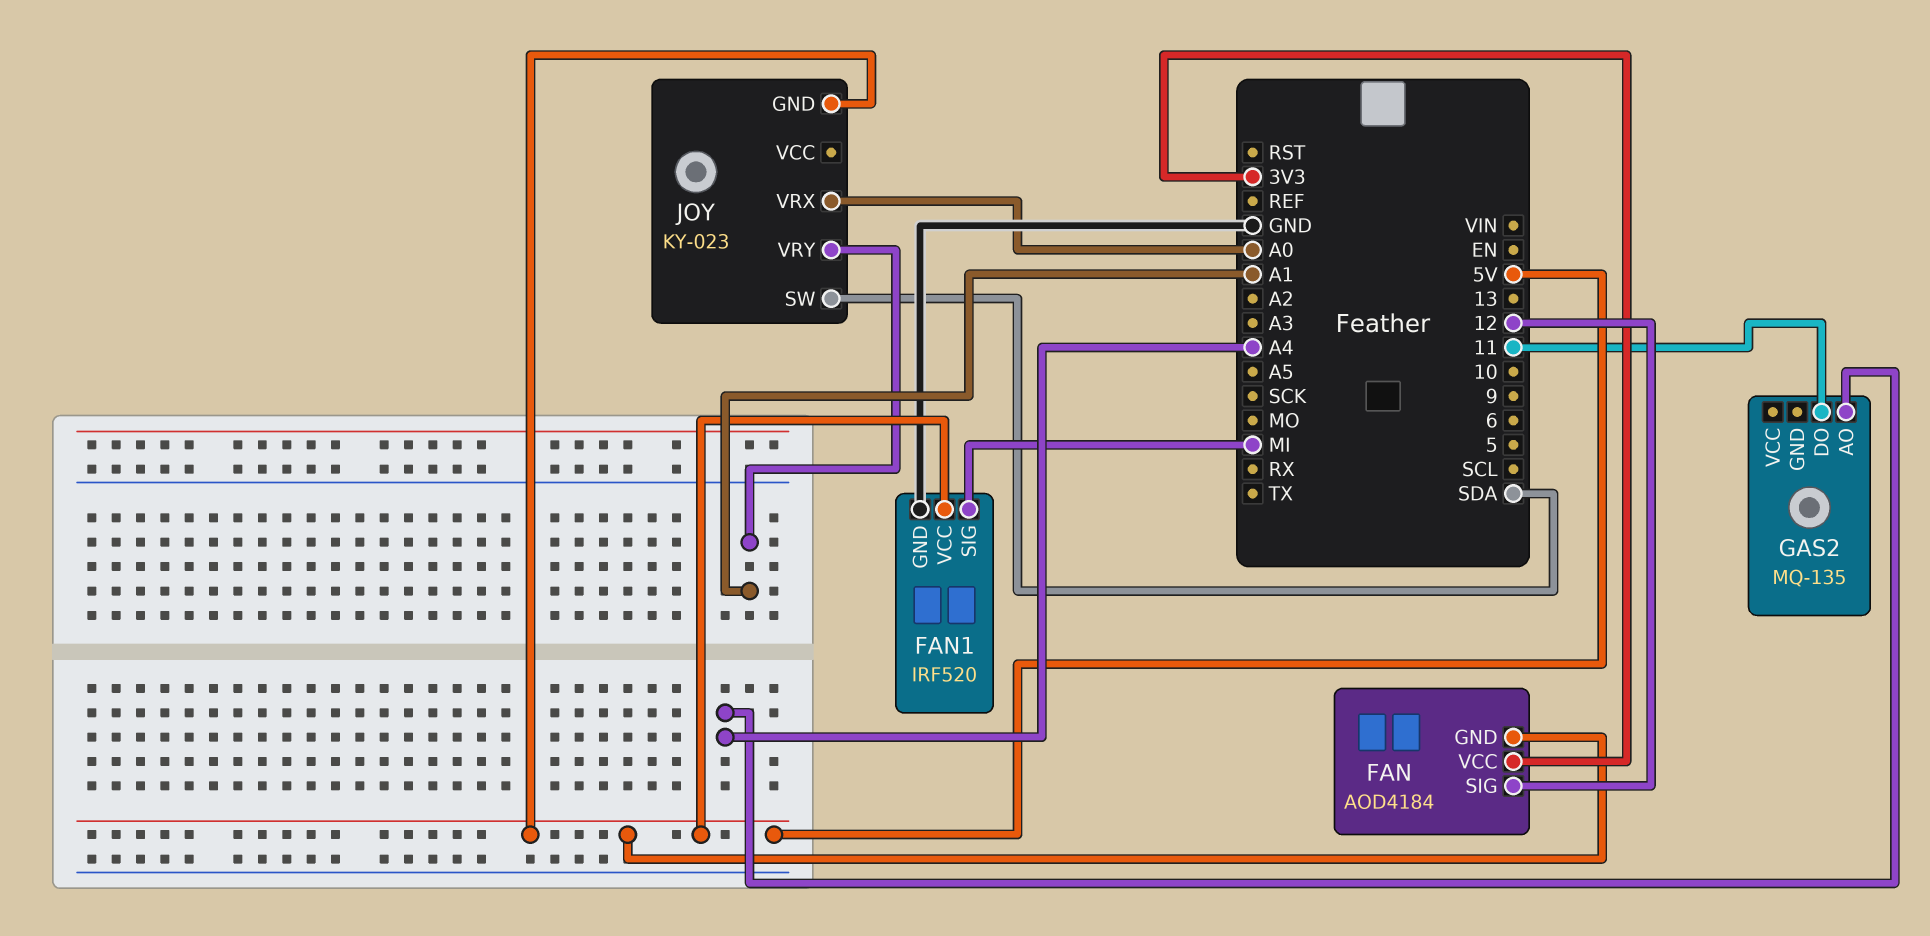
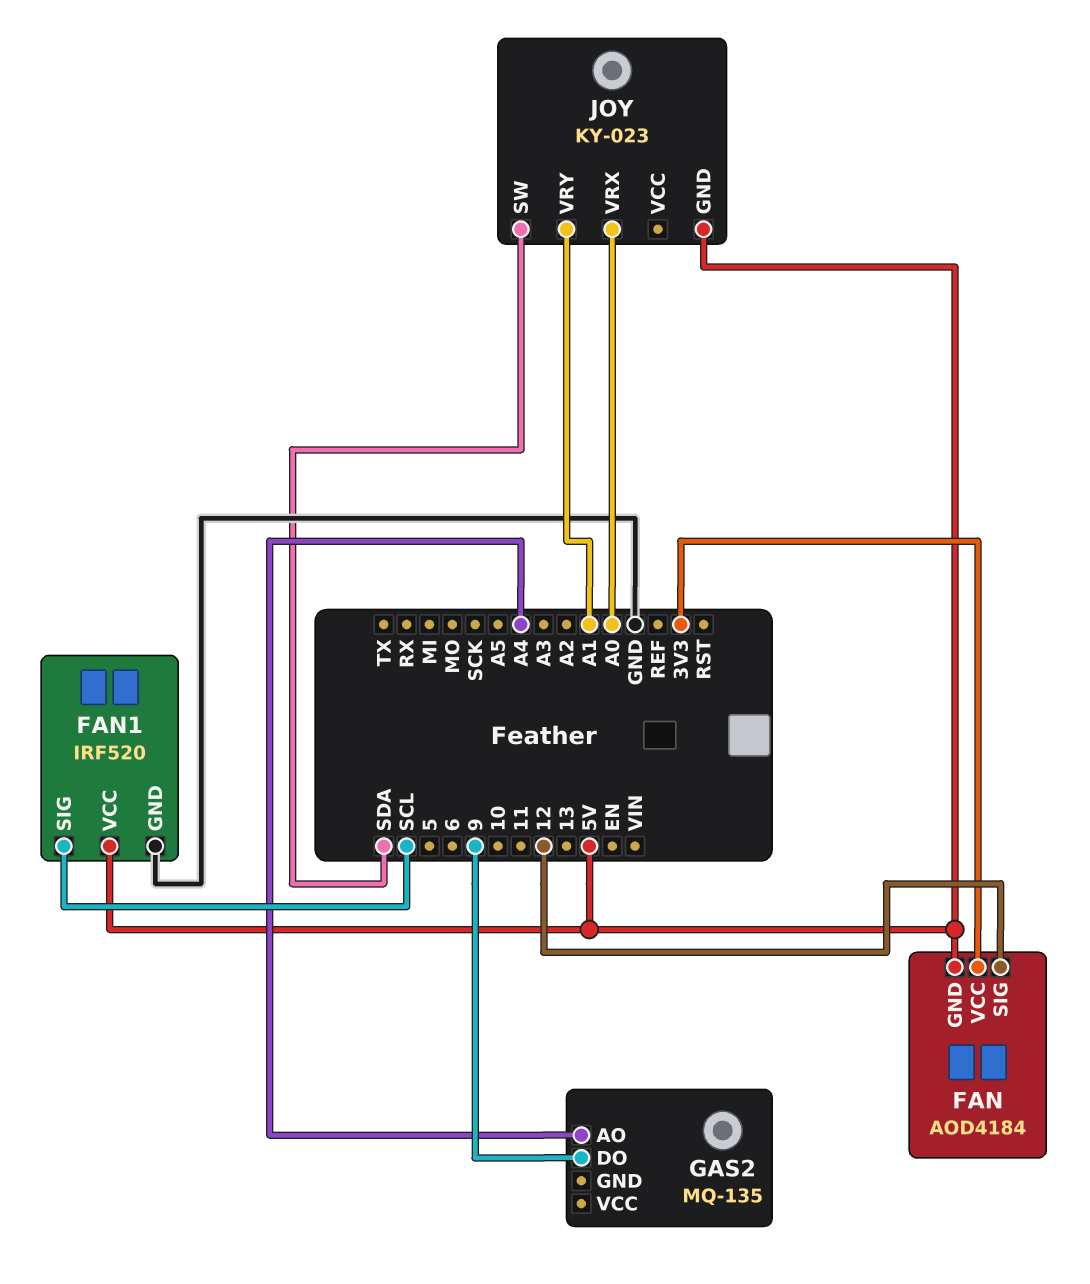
FAN1 pin SIG: MI -> SCL
GAS2 pin DO: 11 -> 9

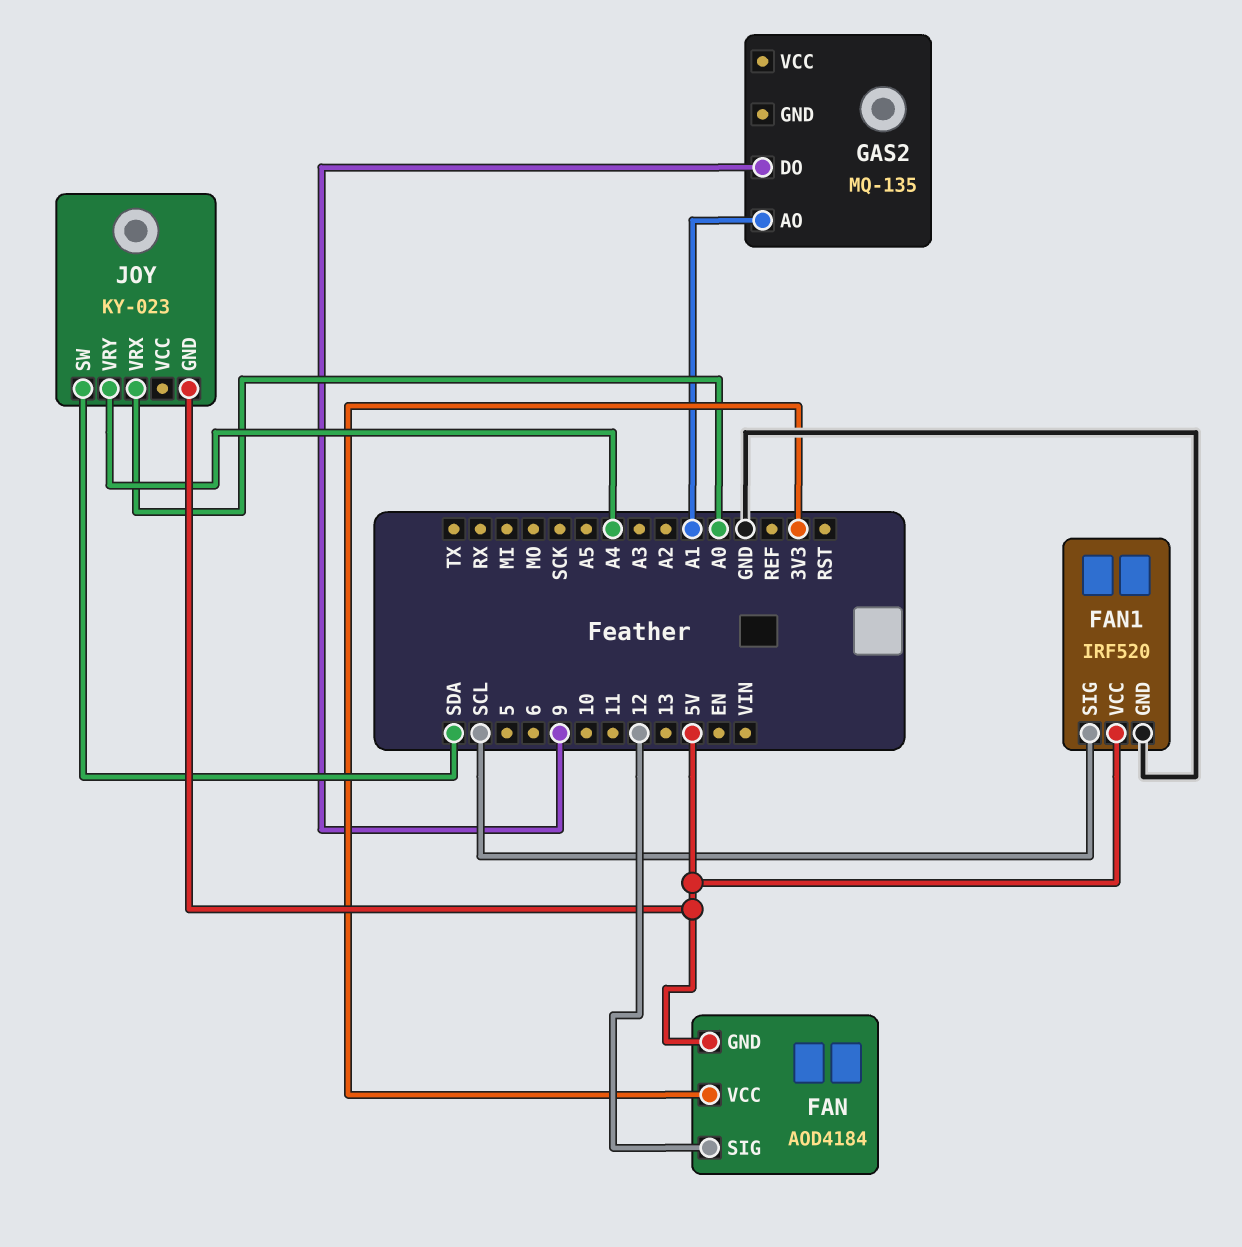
GAS2 pin AO: A4 -> A1
JOY pin VRY: A1 -> A4

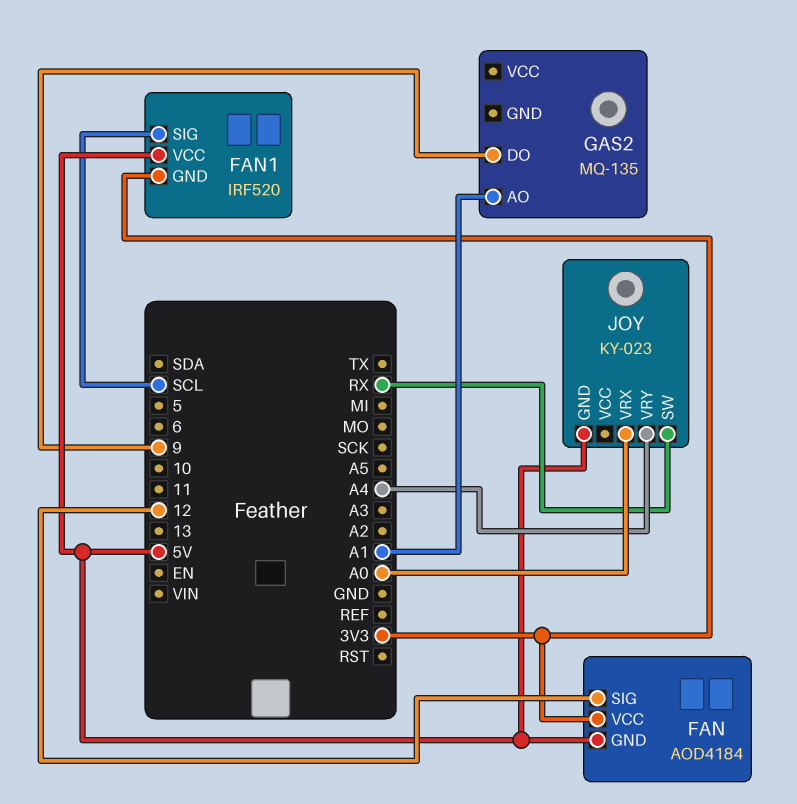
FAN1 pin GND: GND -> 3V3
JOY pin SW: SDA -> RX

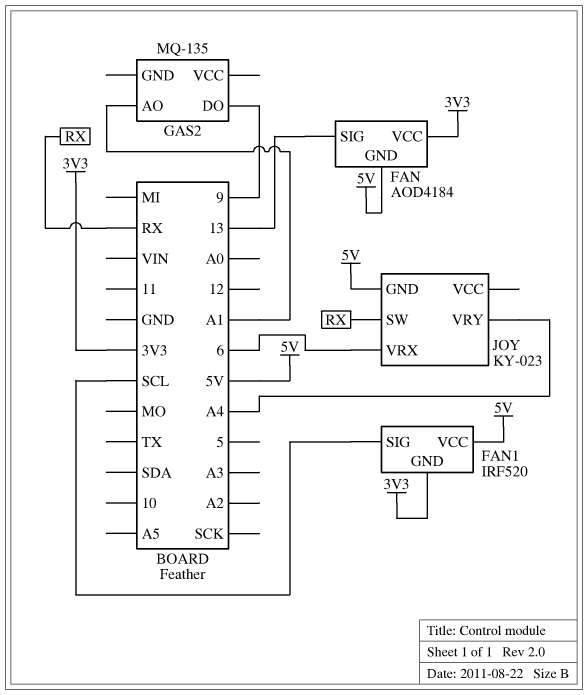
FAN pin SIG: 12 -> 13
JOY pin VRX: A0 -> 6

